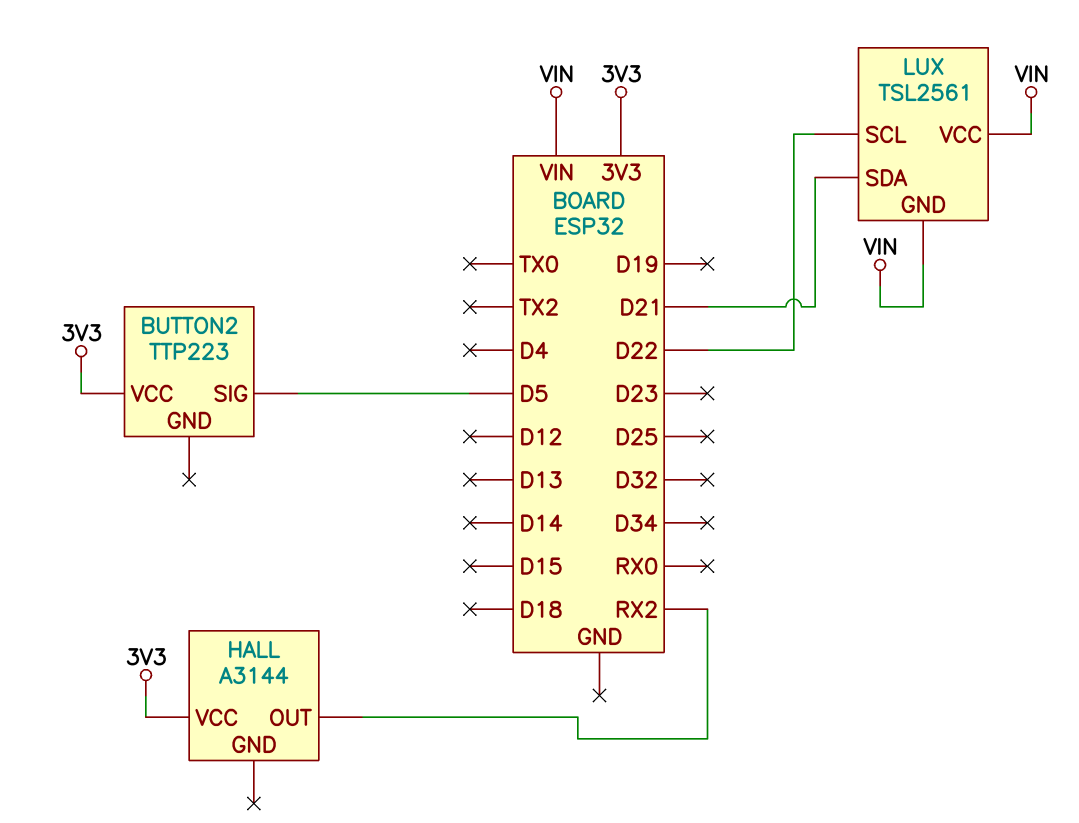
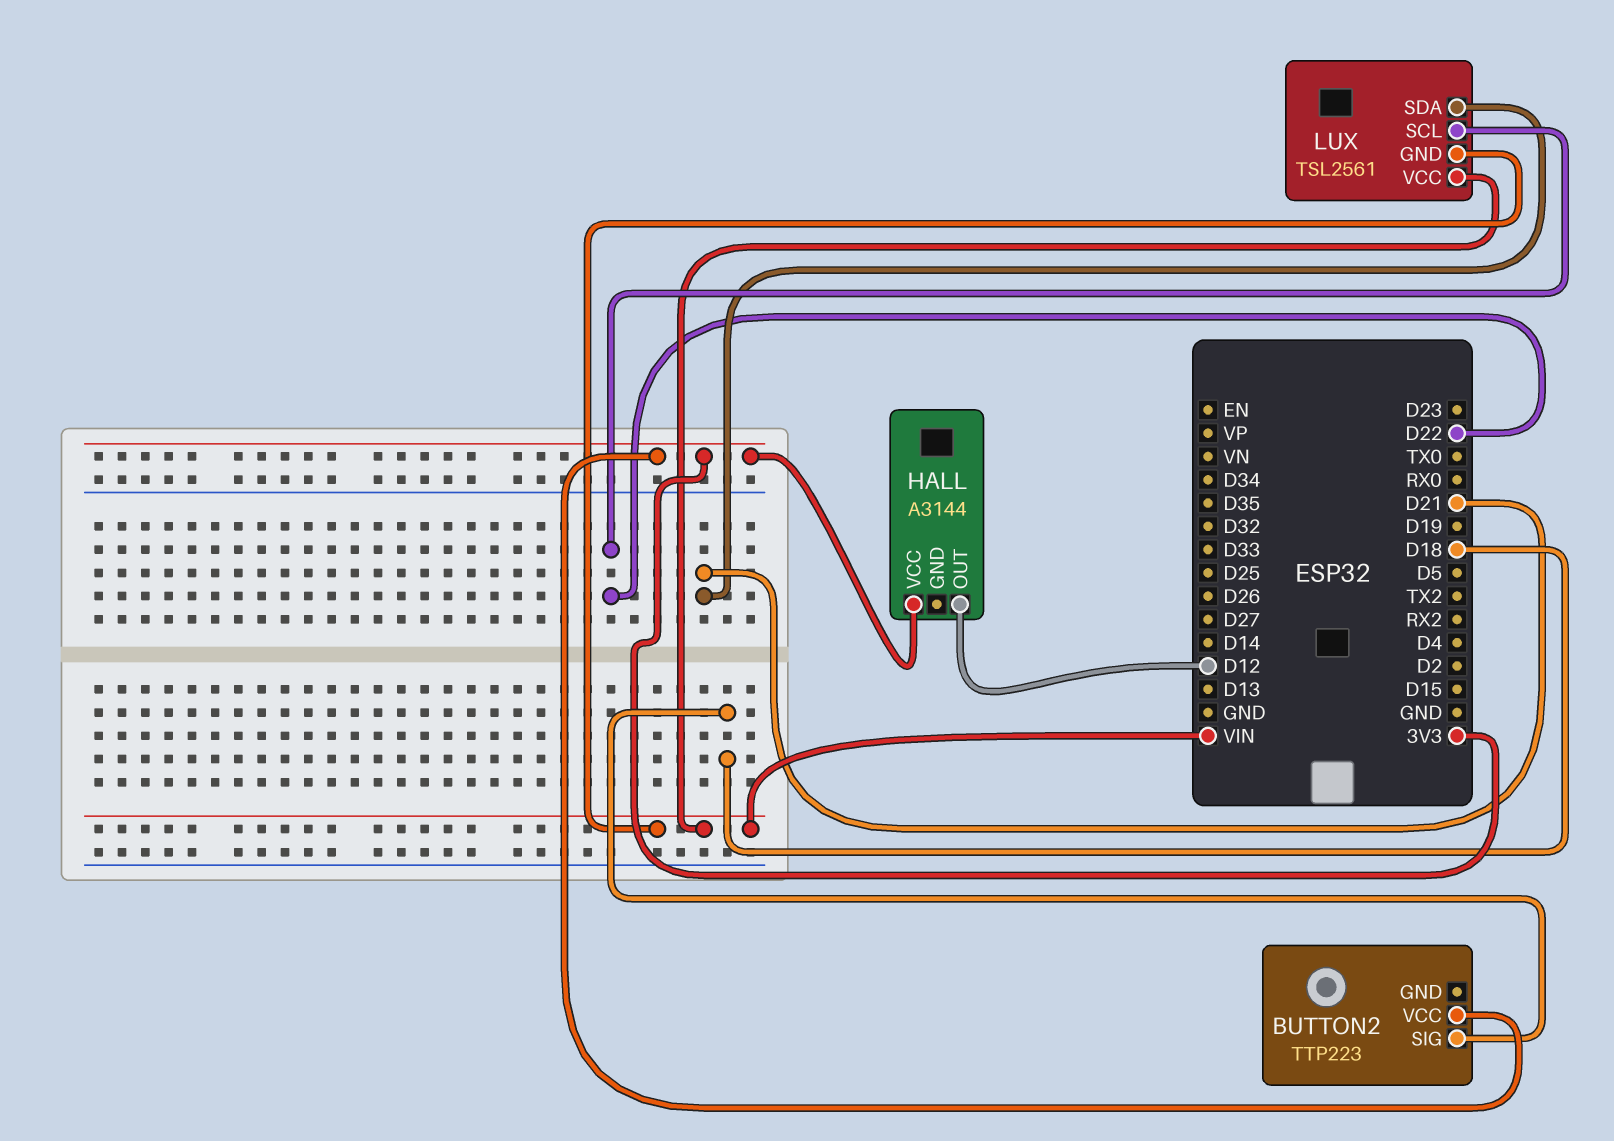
BUTTON2 pin SIG: D5 -> D18
HALL pin OUT: RX2 -> D12

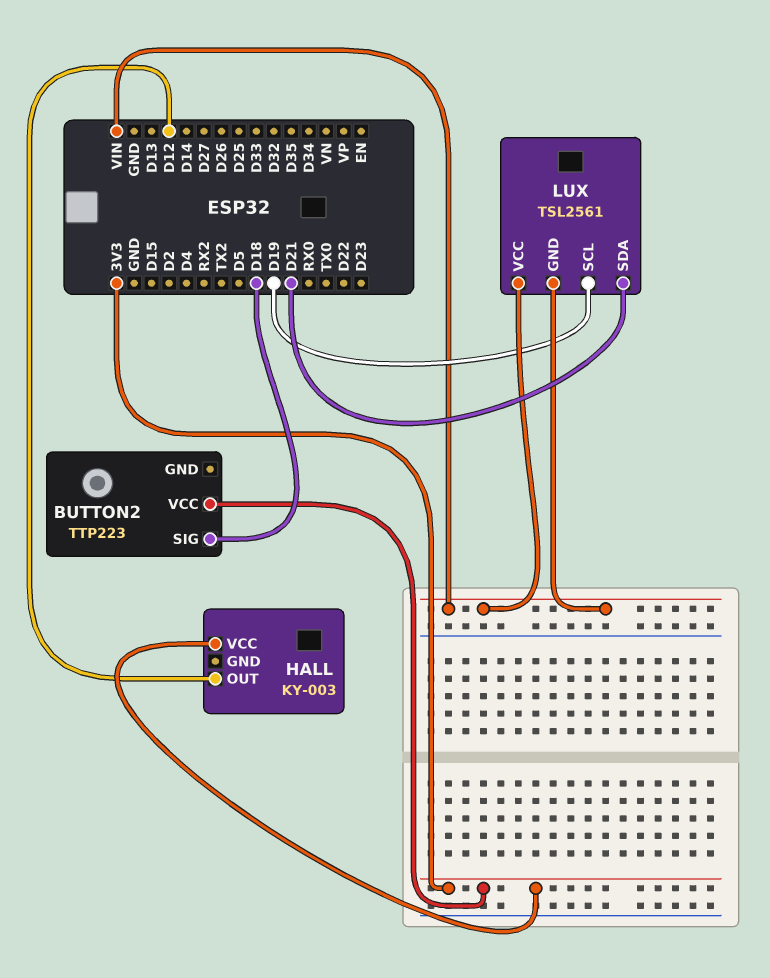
HALL: A3144 -> KY-003
LUX pin SCL: D22 -> D19

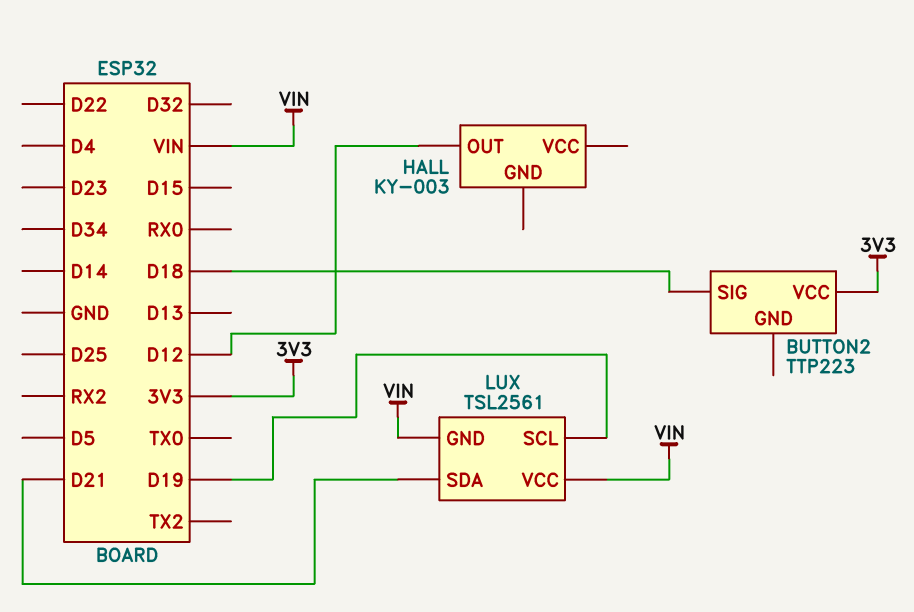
HALL pin VCC: 3V3 -> none

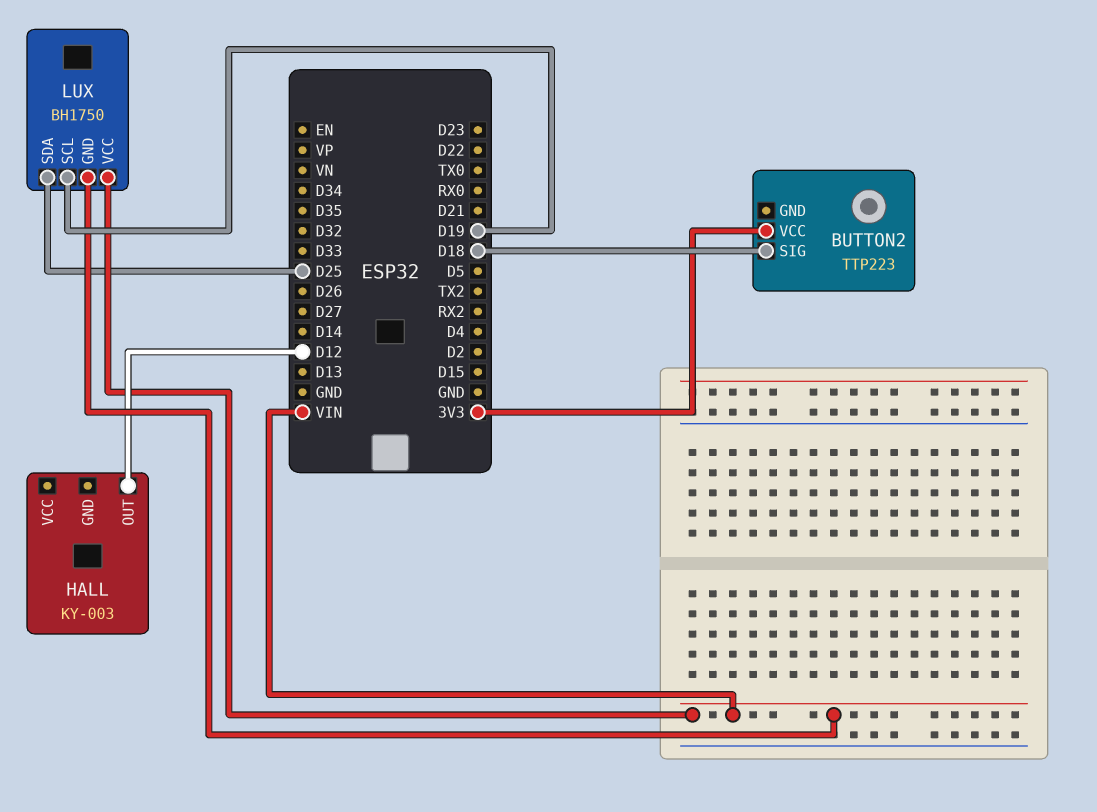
LUX: TSL2561 -> BH1750
LUX pin SDA: D21 -> D25

